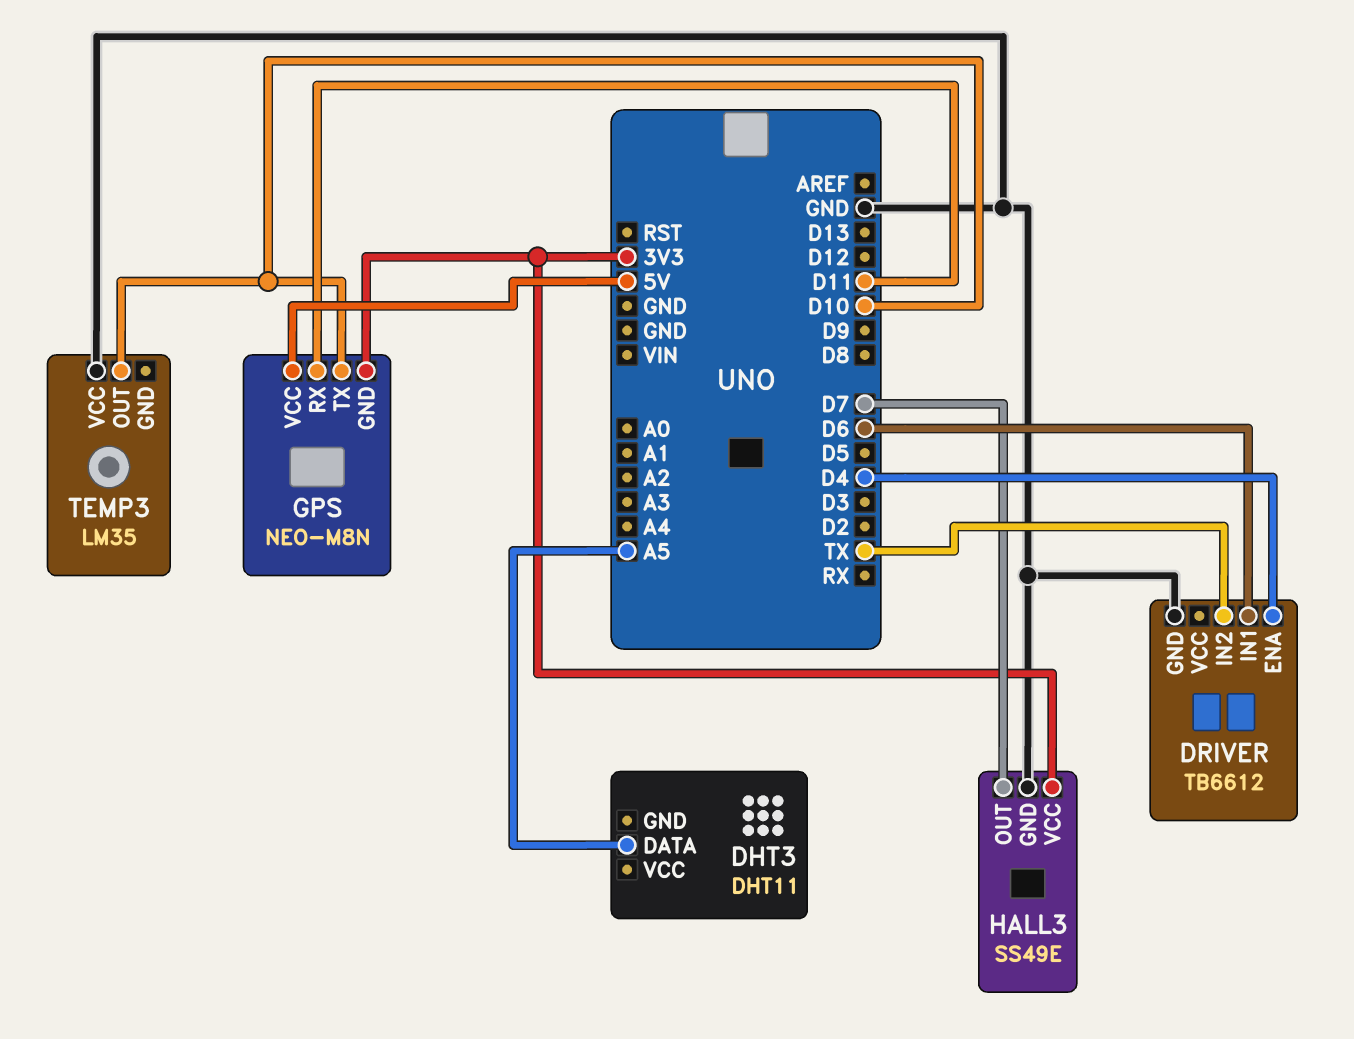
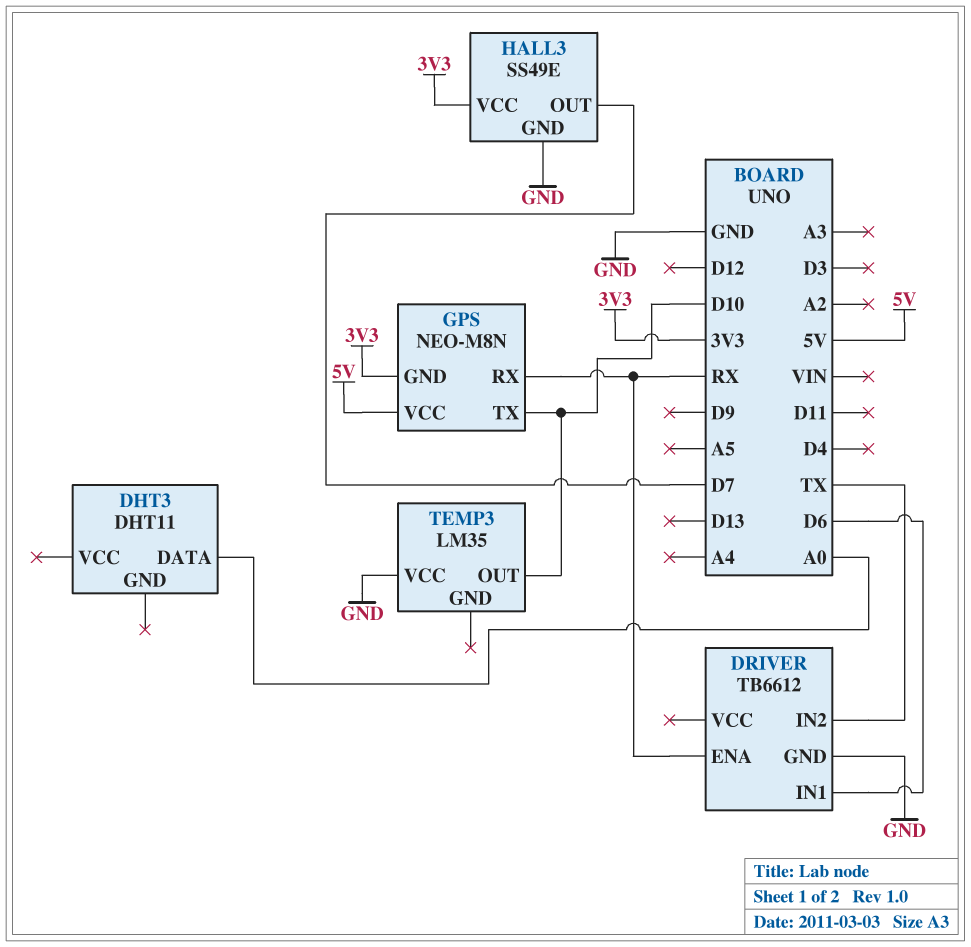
DHT3 pin DATA: A5 -> A0
DRIVER pin ENA: D4 -> RX
GPS pin RX: D11 -> RX

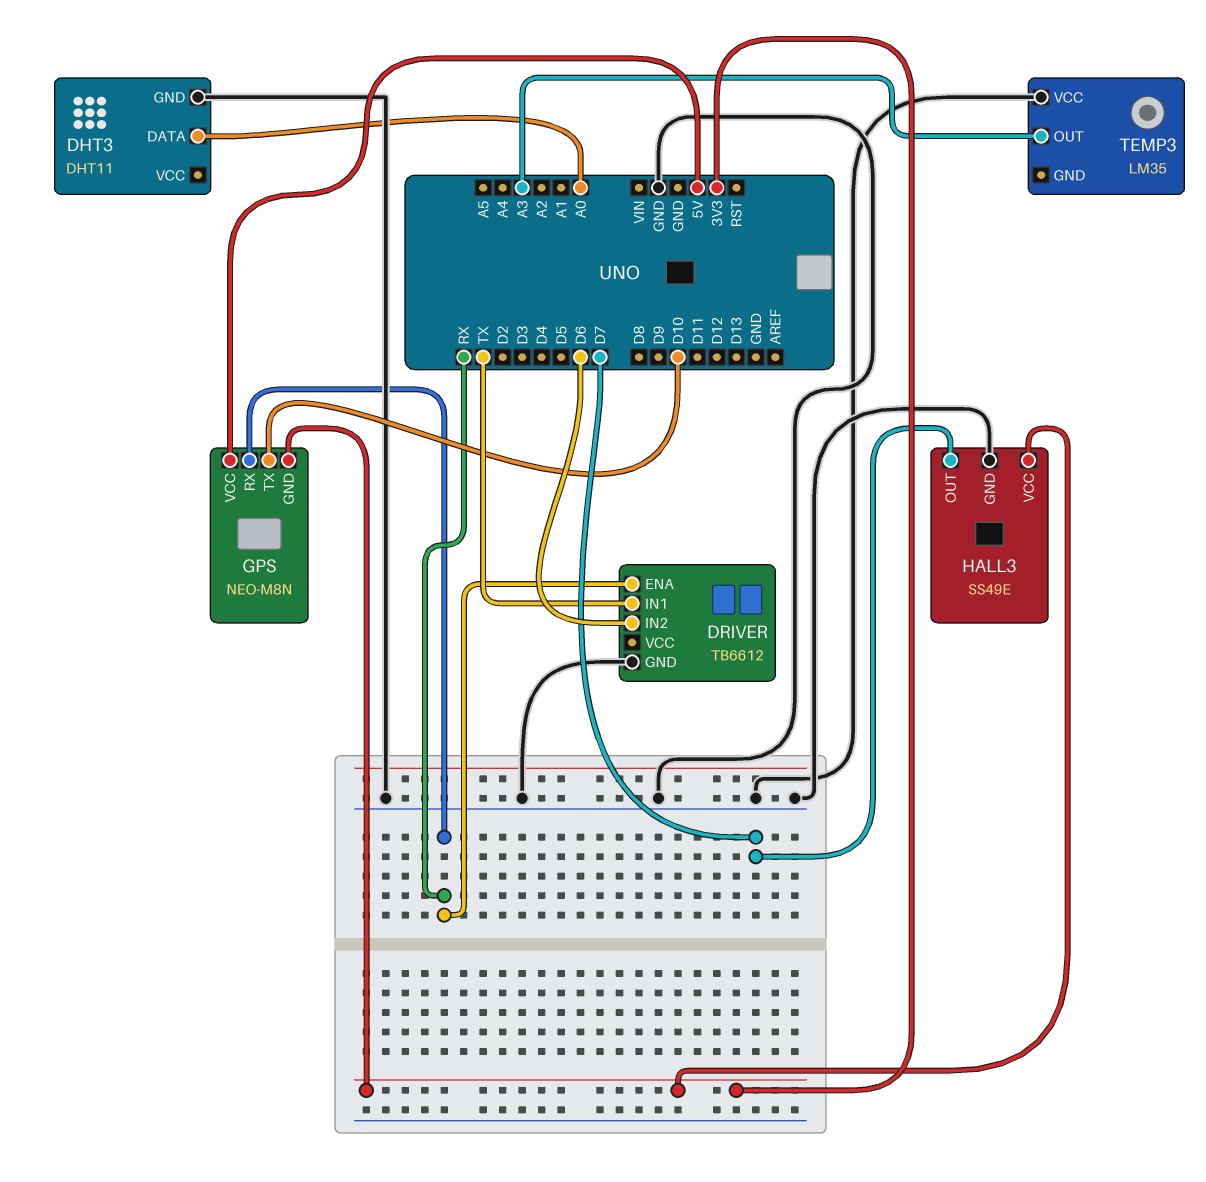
DHT3 pin GND: none -> GND
DRIVER pin IN1: D6 -> TX
DRIVER pin IN2: TX -> D6
TEMP3 pin OUT: D10 -> A3

